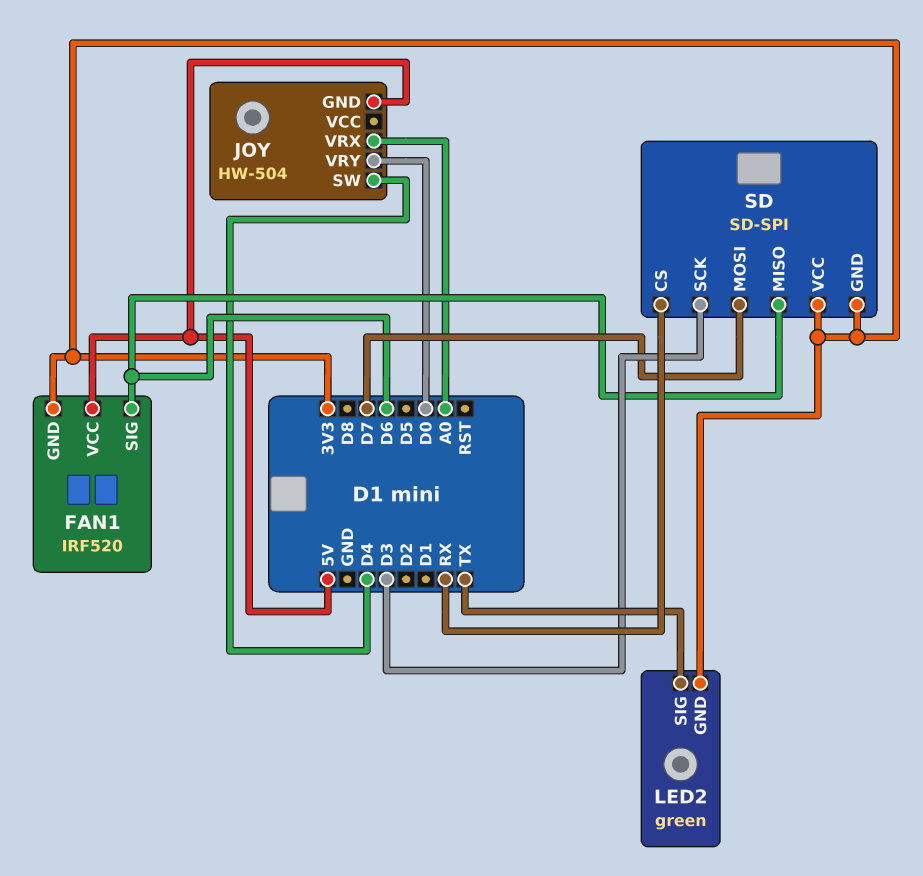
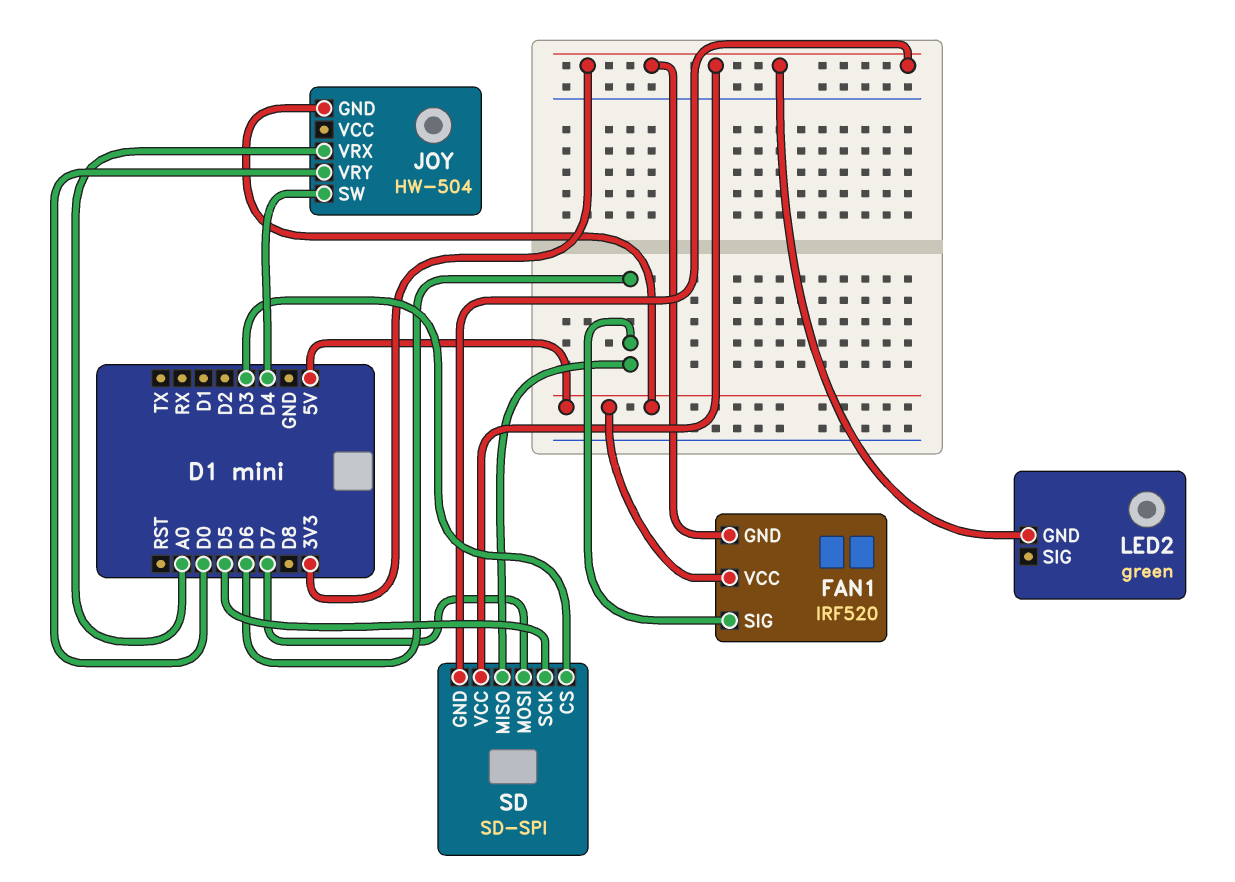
LED2 pin SIG: TX -> none
SD pin CS: RX -> D3
SD pin SCK: D3 -> D5

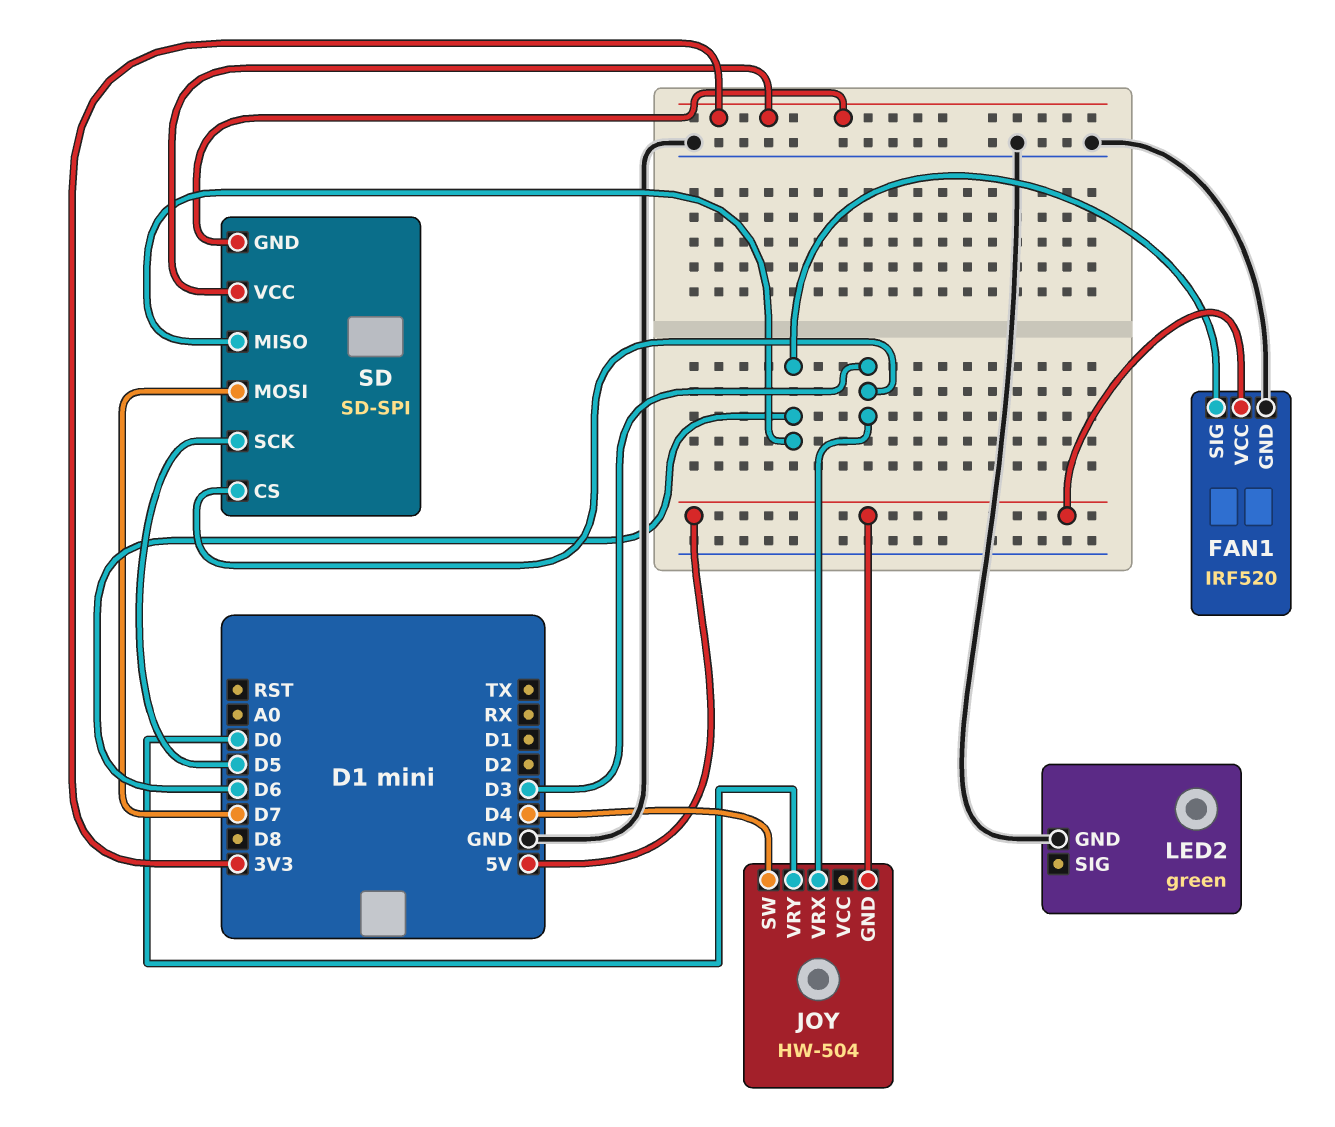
FAN1 pin GND: 3V3 -> GND
JOY pin VRX: A0 -> D3
LED2 pin GND: 3V3 -> GND

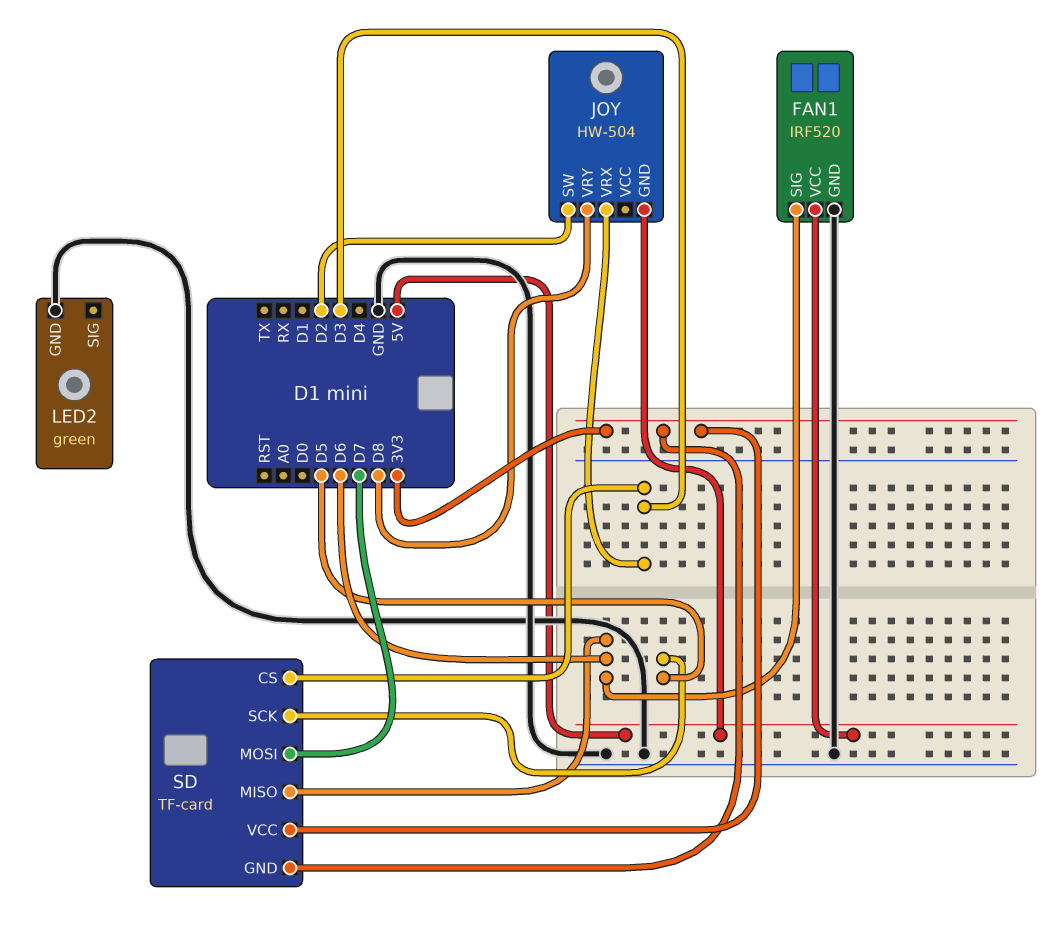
JOY pin SW: D4 -> D2
JOY pin VRY: D0 -> D8
SD: SD-SPI -> TF-card

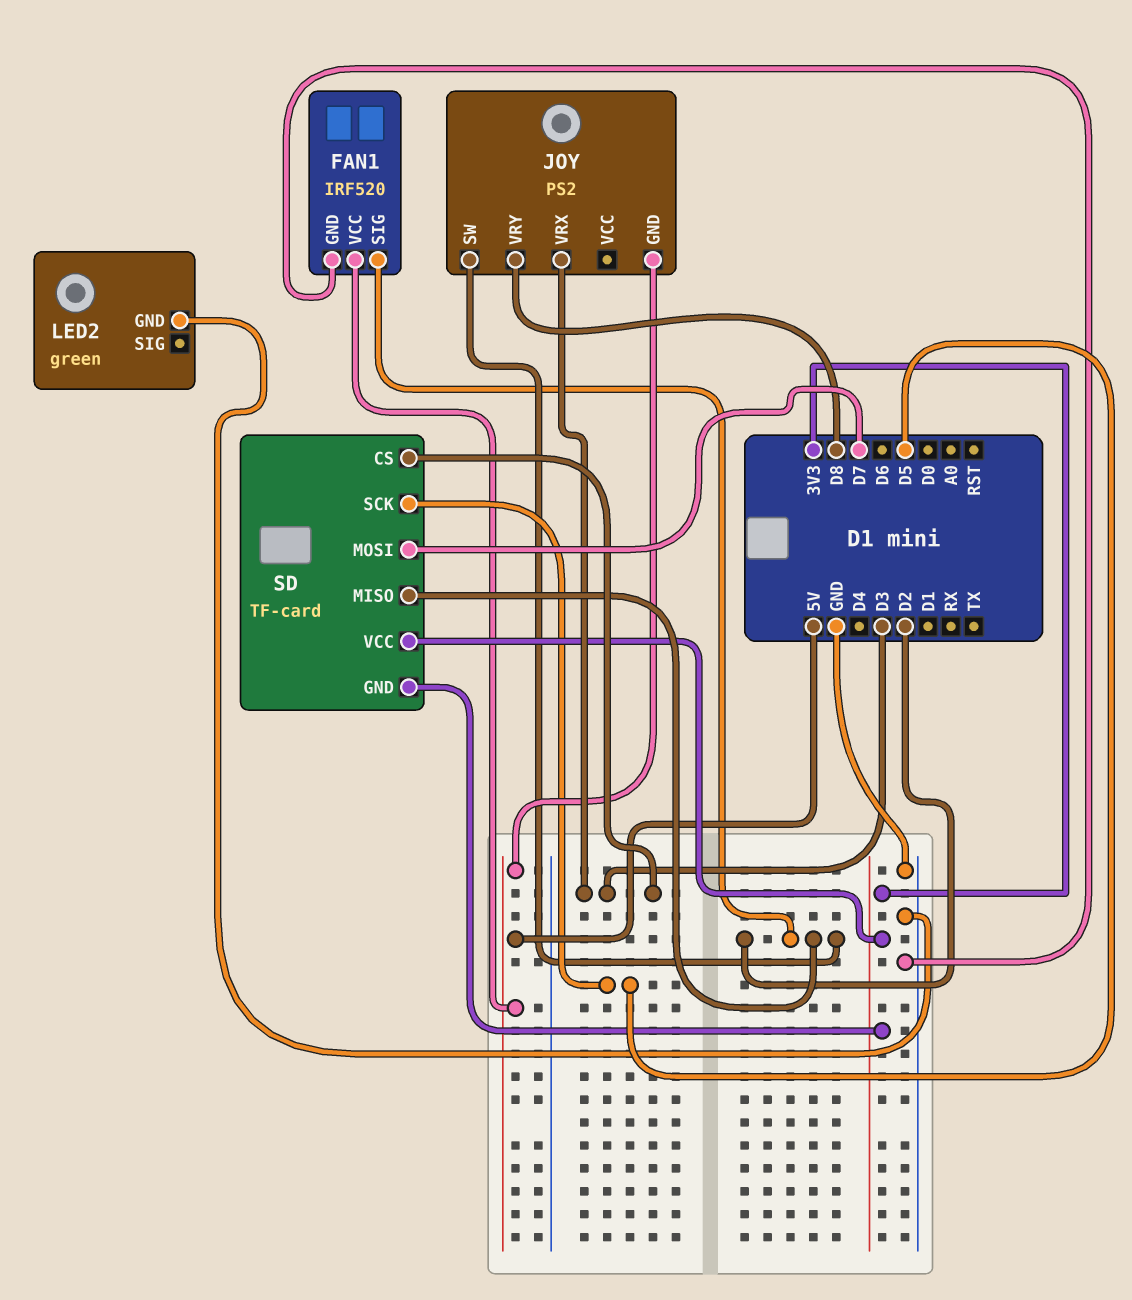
FAN1 pin SIG: D6 -> D2
JOY: HW-504 -> PS2
SD pin MISO: D6 -> D2

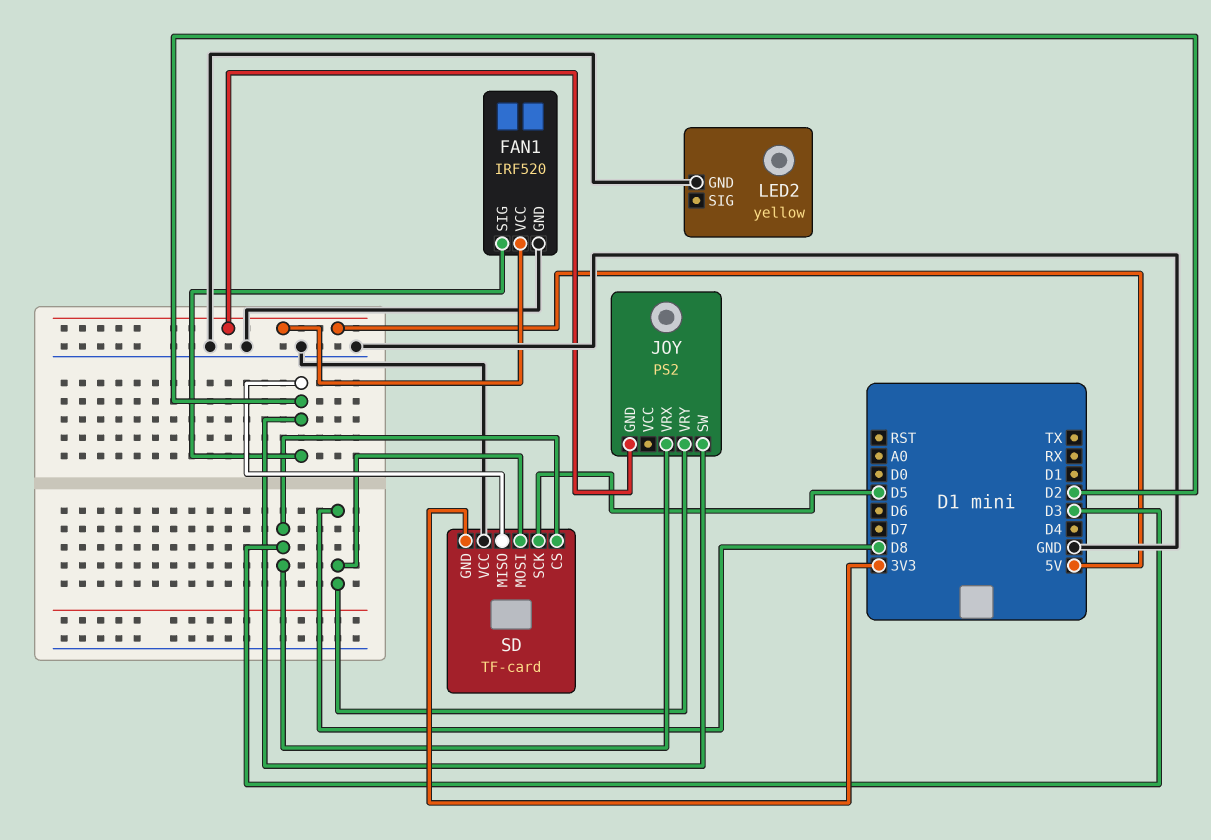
LED2: green -> yellow
SD pin MOSI: D7 -> D8
SD pin VCC: 3V3 -> GND

